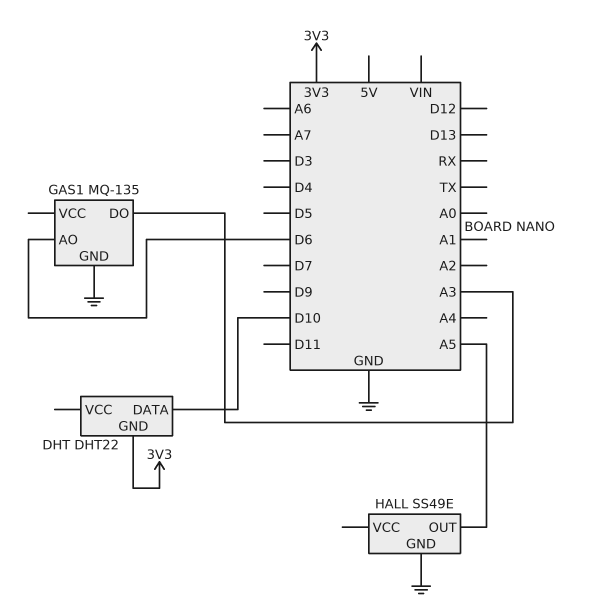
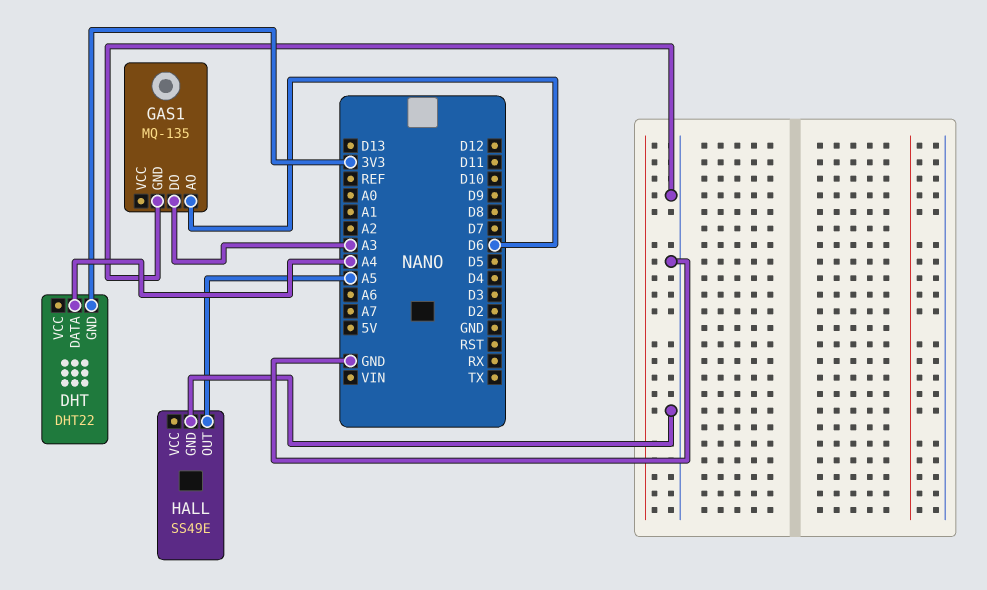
DHT pin DATA: D10 -> A4

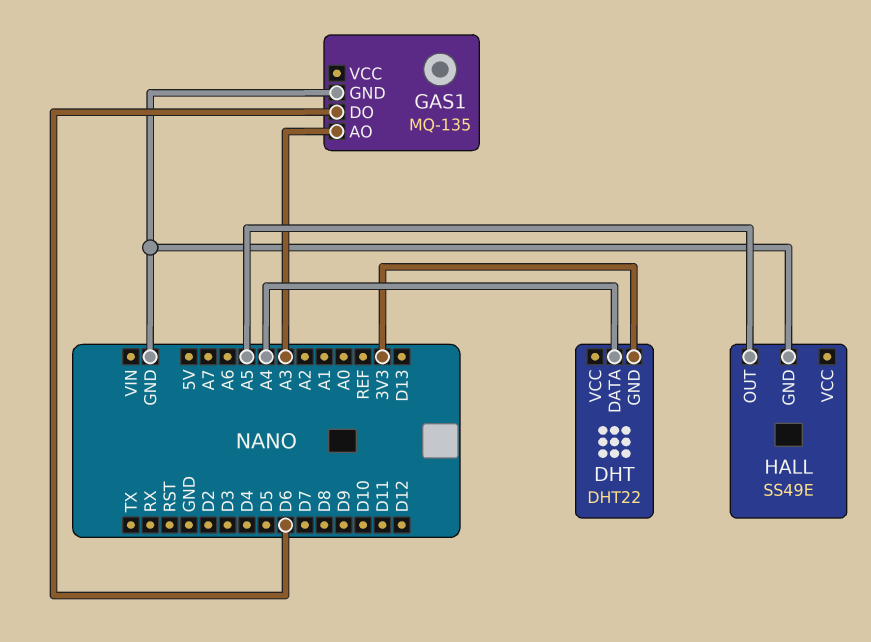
GAS1 pin AO: D6 -> A3
GAS1 pin DO: A3 -> D6

